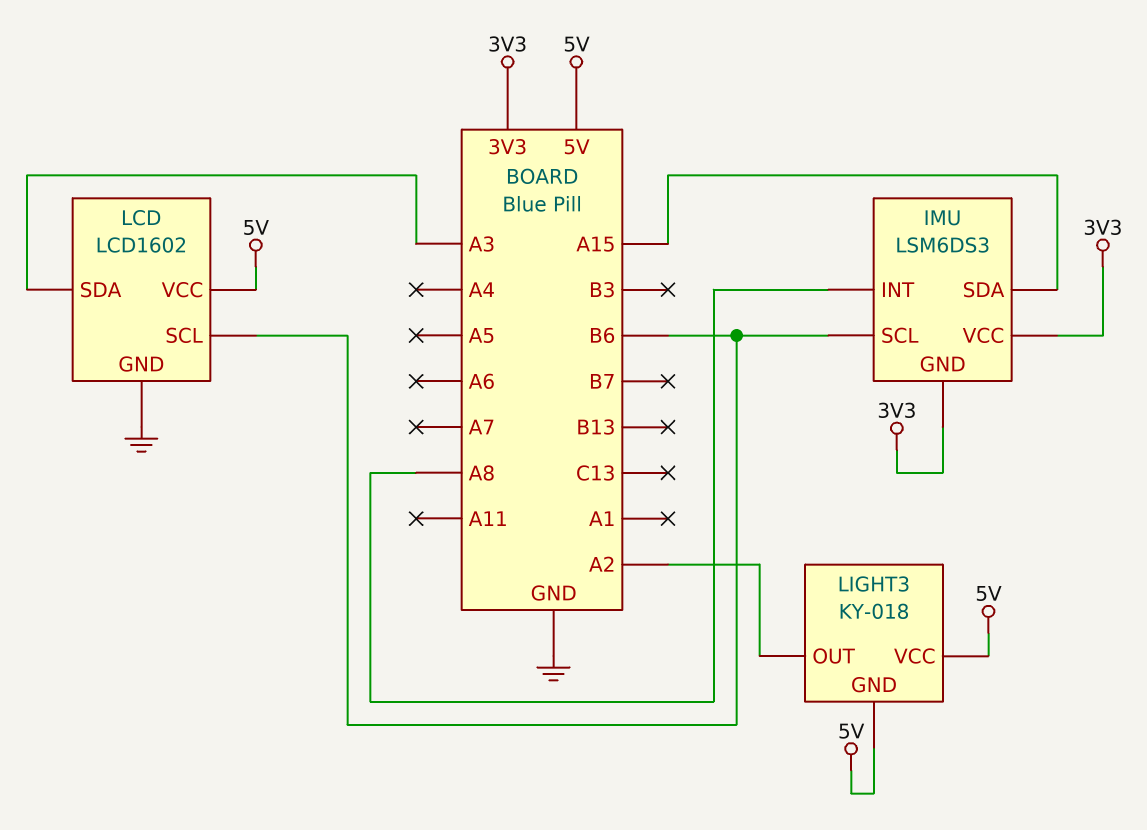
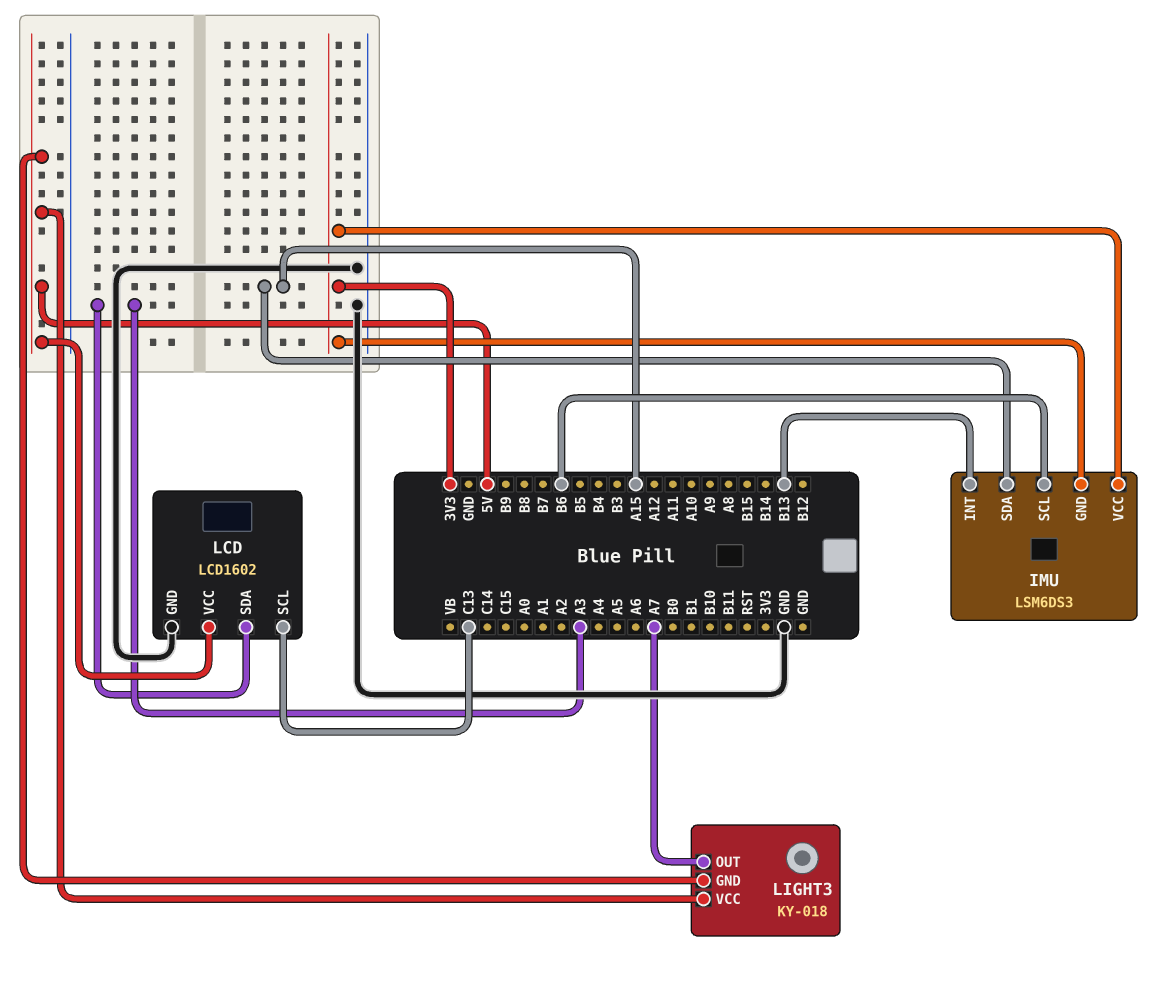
IMU pin INT: A8 -> B13
LCD pin SCL: B6 -> C13
LIGHT3 pin OUT: A2 -> A7

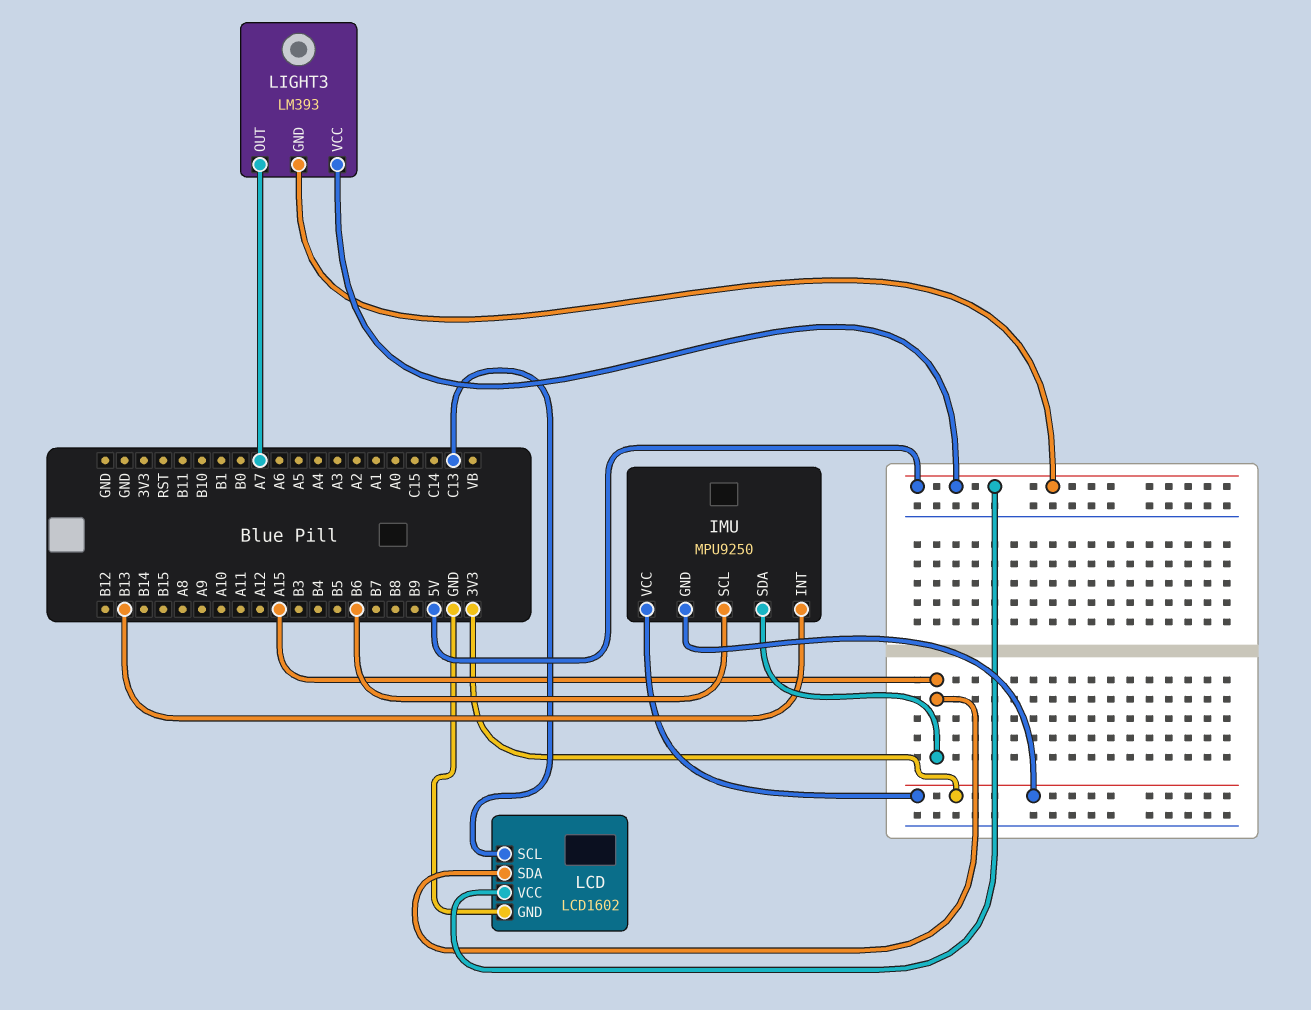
IMU: LSM6DS3 -> MPU9250
LCD pin SDA: A3 -> A15
LIGHT3: KY-018 -> LM393

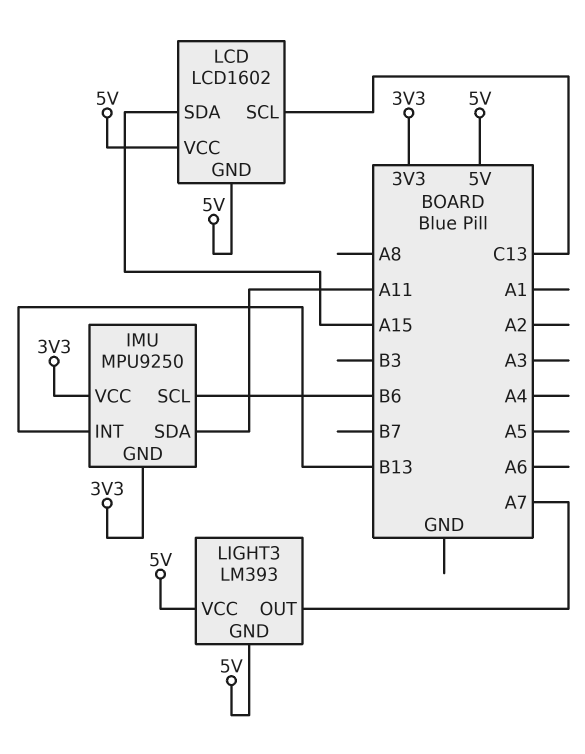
IMU pin SDA: A15 -> A11
LCD pin GND: GND -> 5V

